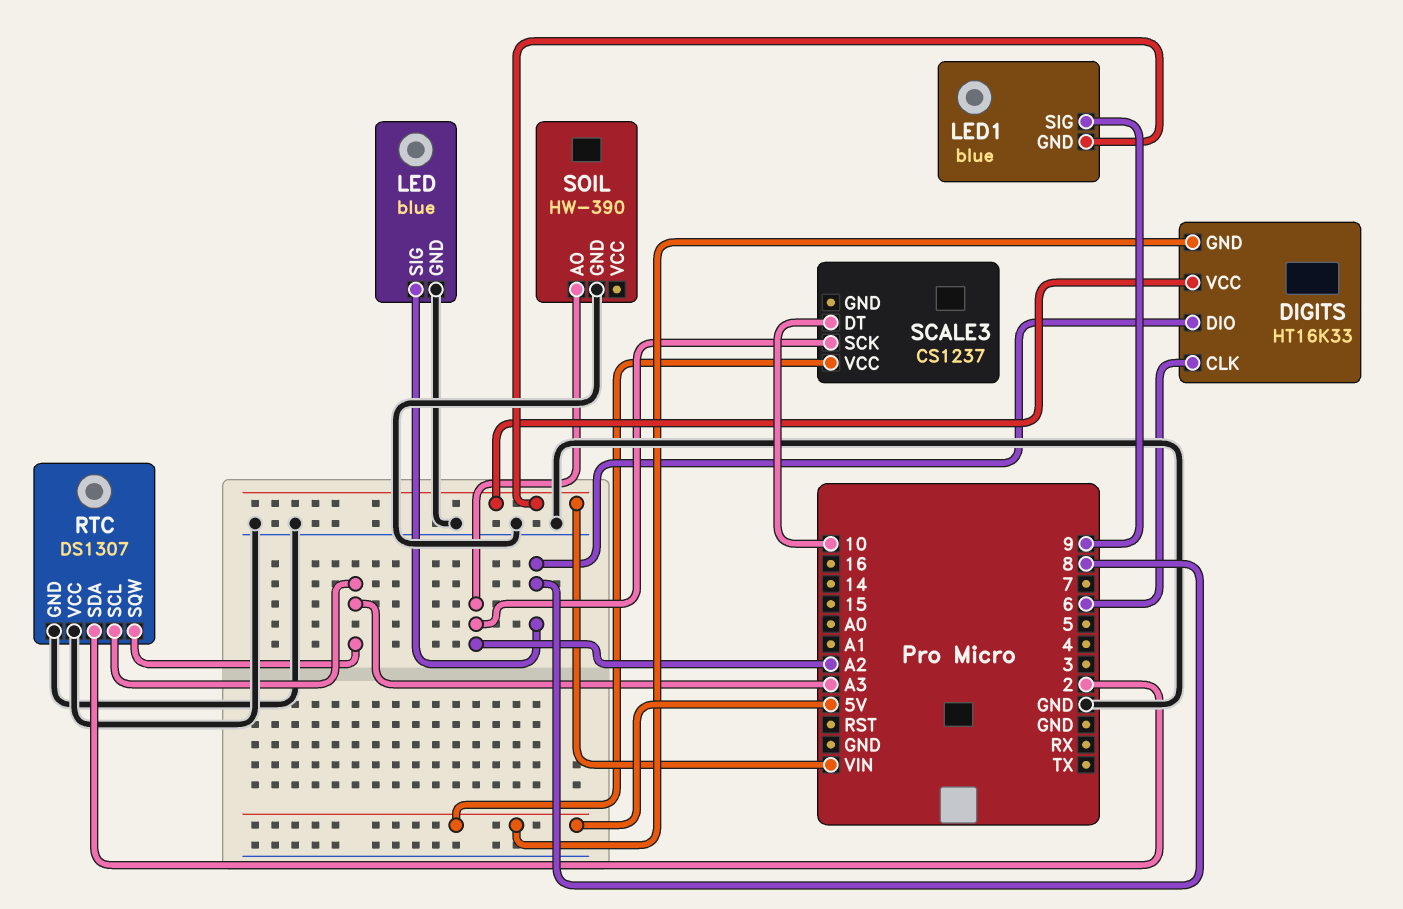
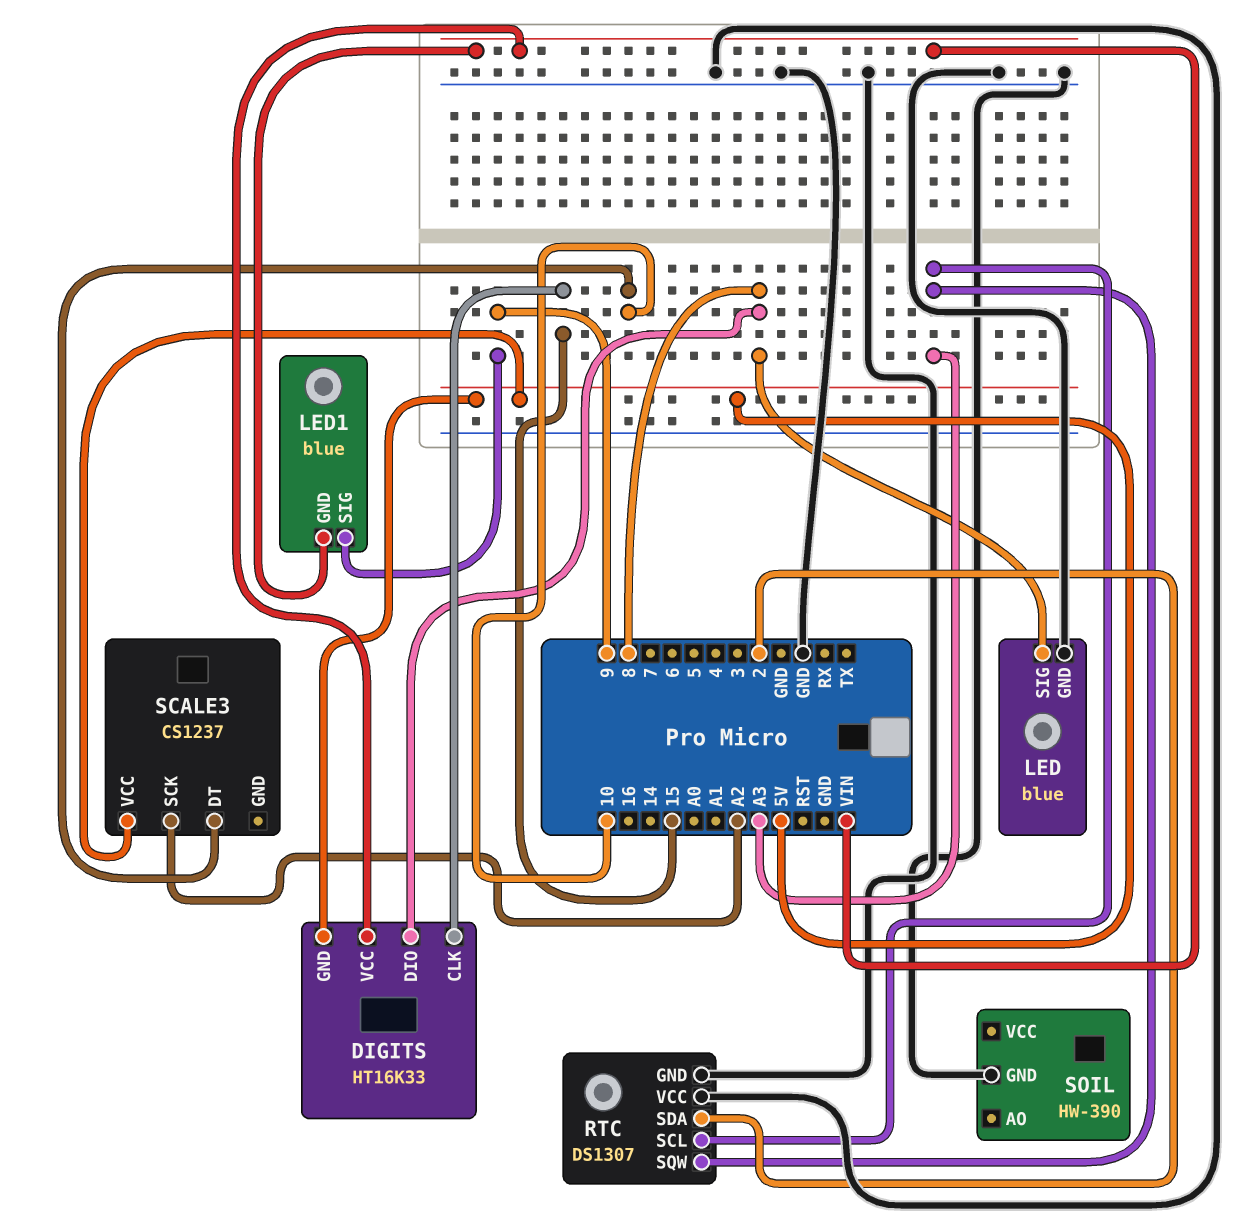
DIGITS pin CLK: 6 -> 15
SOIL pin AO: A2 -> none

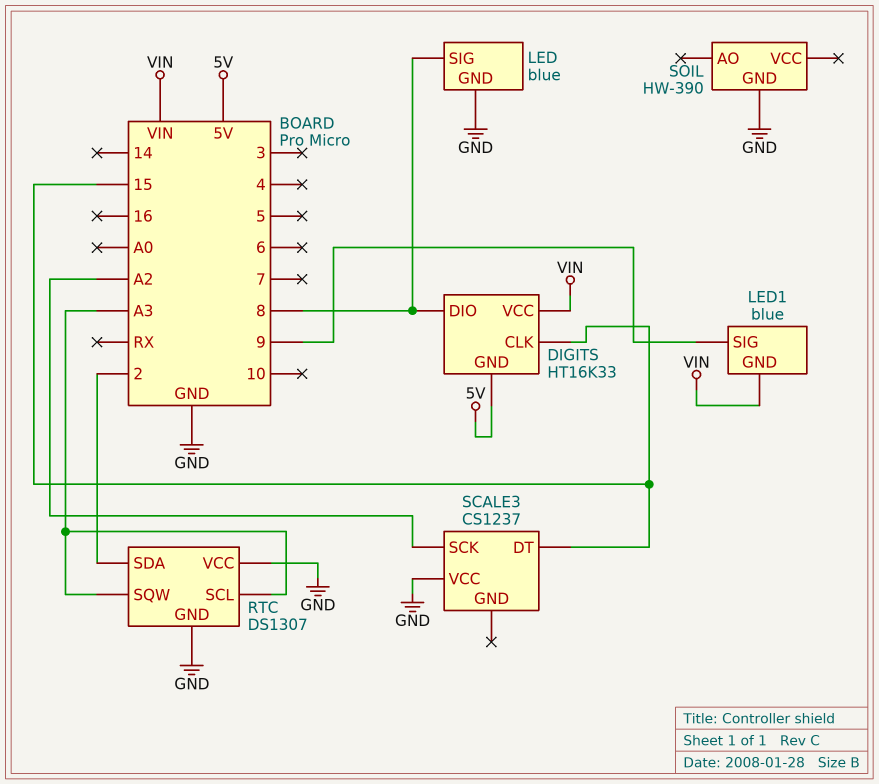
SCALE3 pin DT: 10 -> 15
SCALE3 pin VCC: 5V -> GND

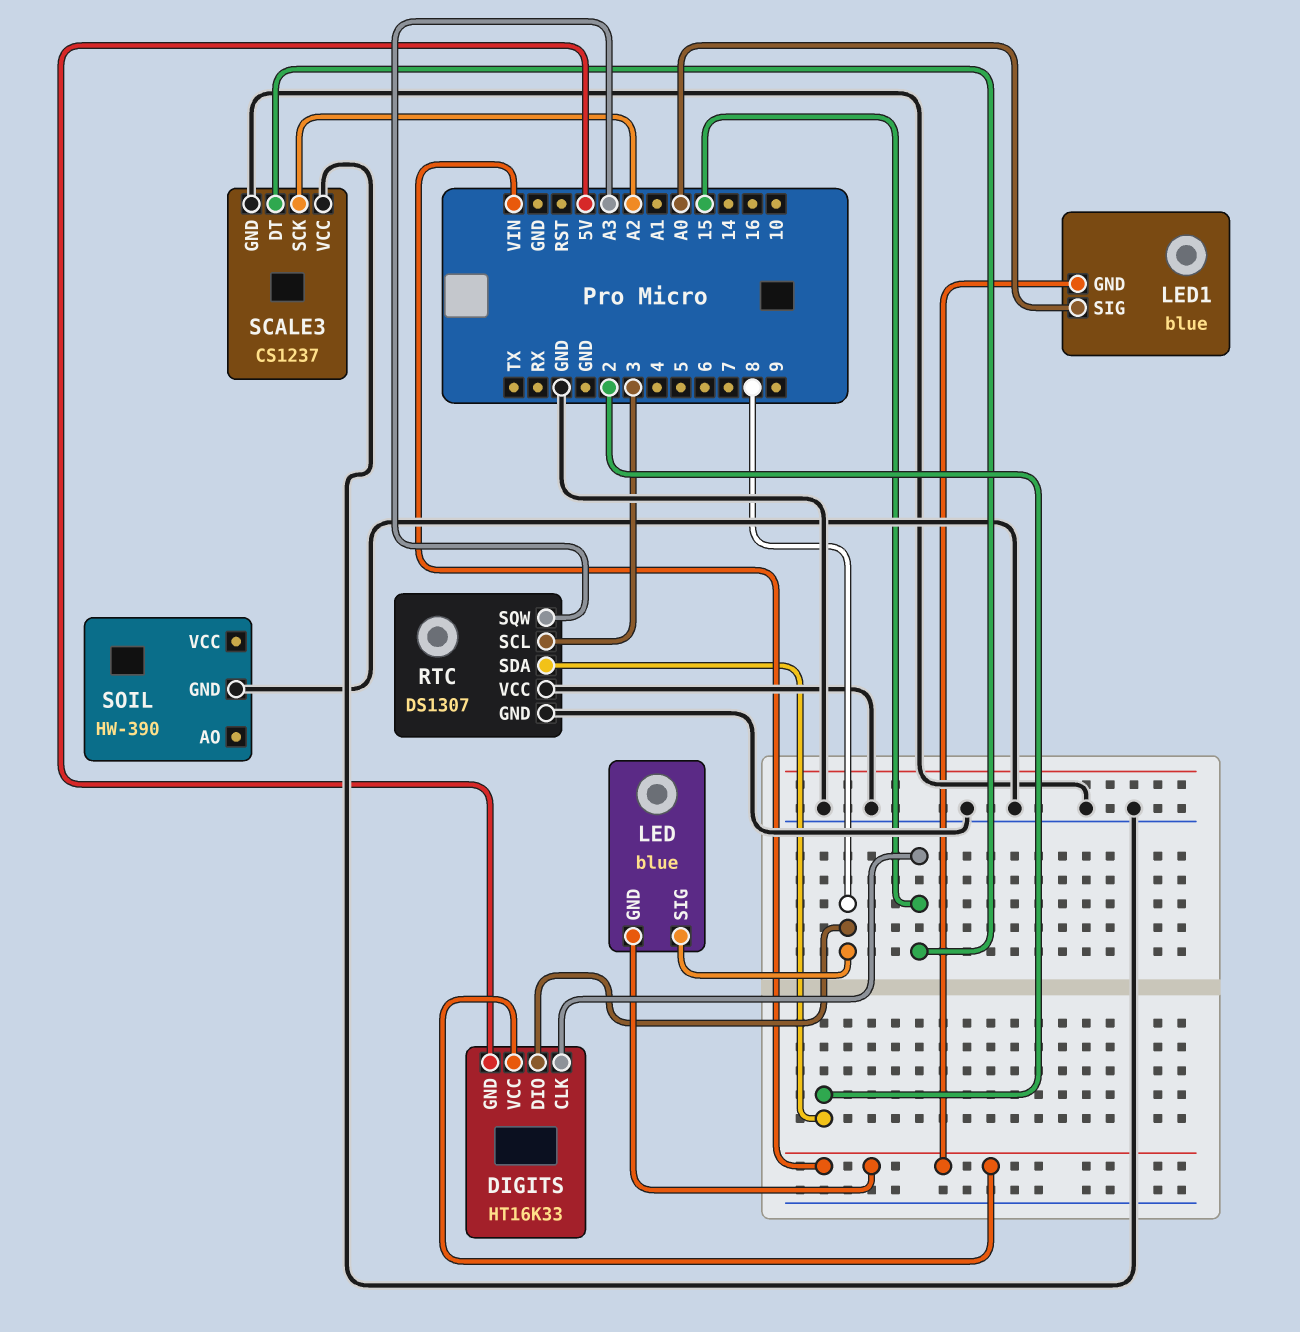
LED pin GND: GND -> VIN
LED1 pin SIG: 9 -> A0
RTC pin SCL: A3 -> 3
SCALE3 pin GND: none -> GND

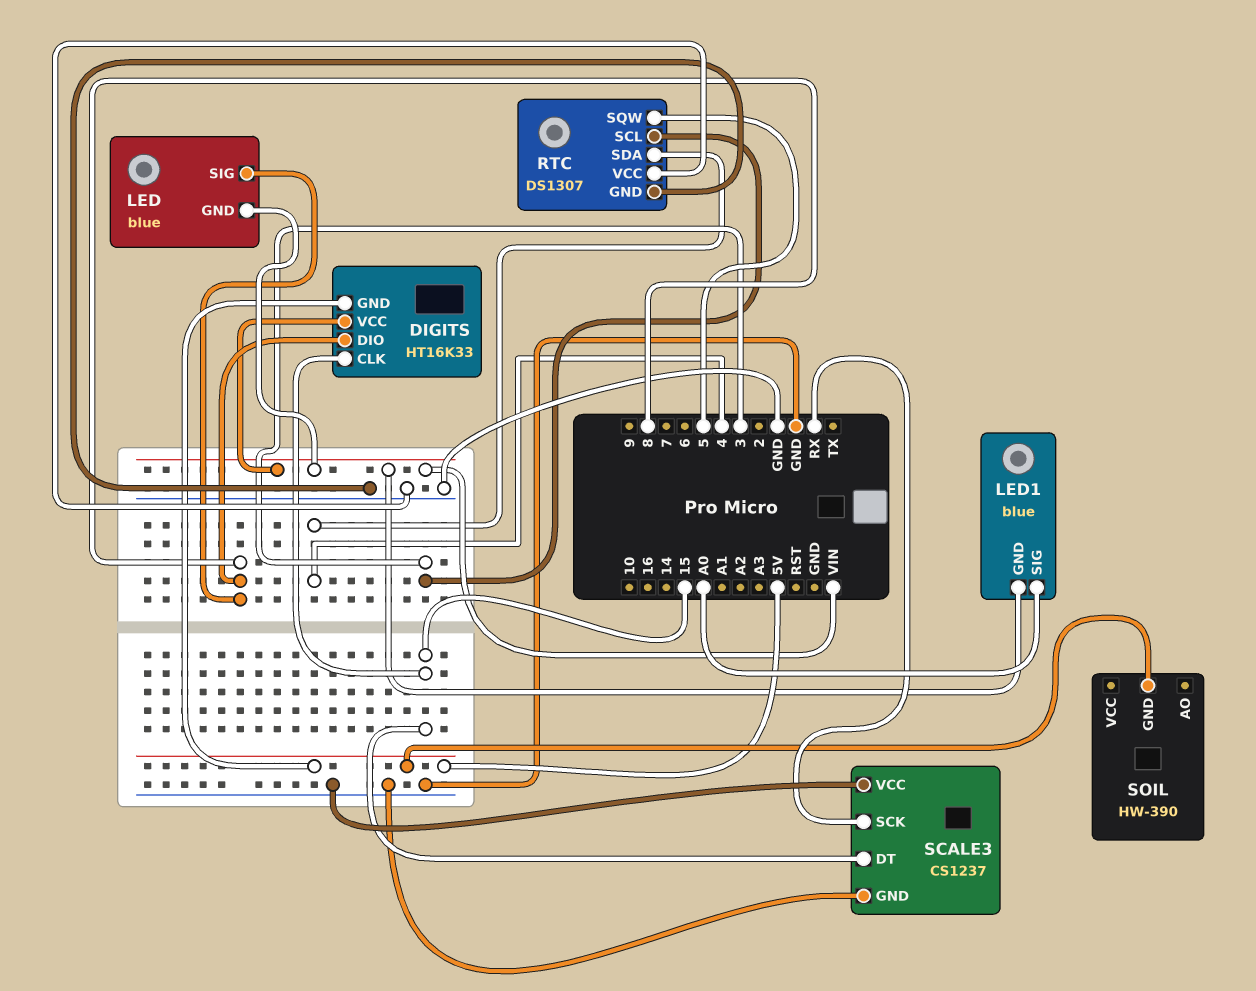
RTC pin SDA: 2 -> 4
RTC pin SQW: A3 -> 5
SCALE3 pin SCK: A2 -> RX
SOIL pin GND: GND -> 5V

